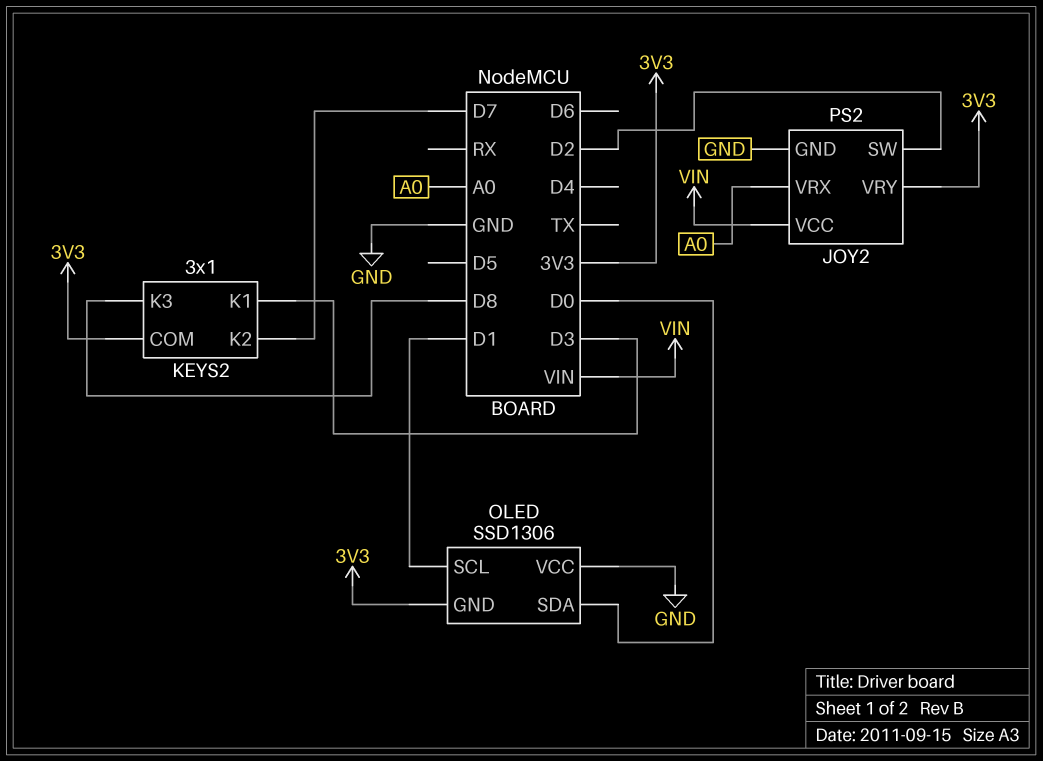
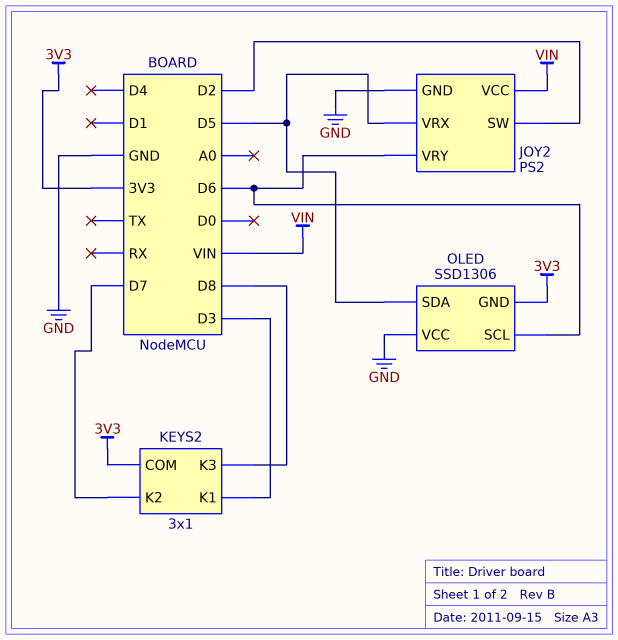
JOY2 pin VRX: A0 -> D5
JOY2 pin VRY: 3V3 -> D6
OLED pin SCL: D1 -> D6
OLED pin SDA: D0 -> D5

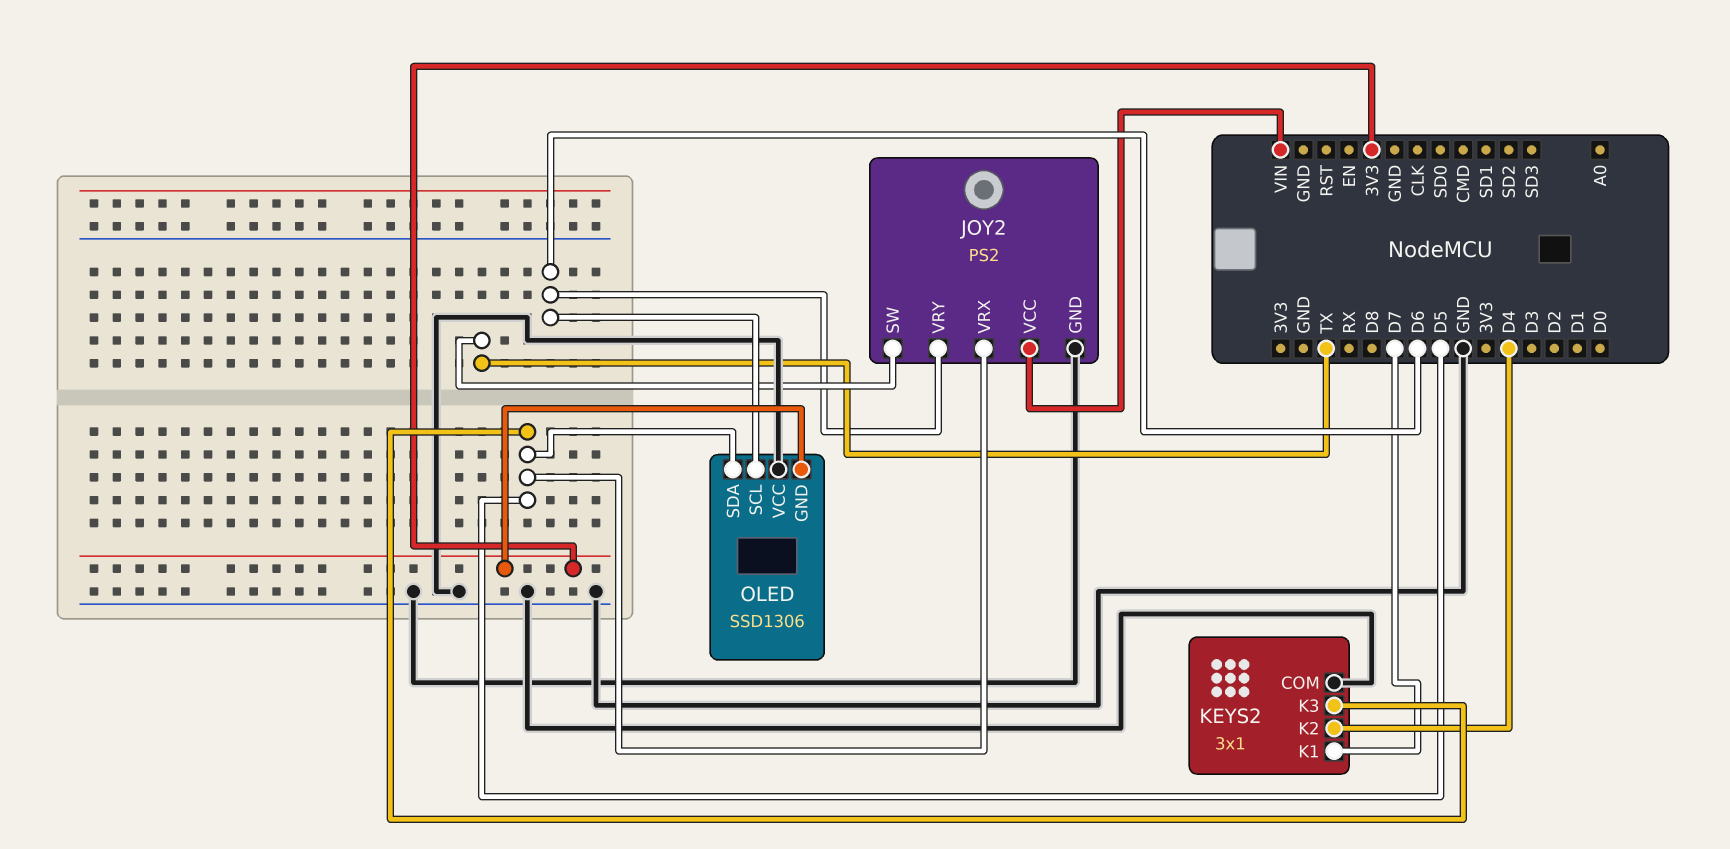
JOY2 pin SW: D2 -> TX
KEYS2 pin COM: 3V3 -> GND
KEYS2 pin K1: D3 -> D7
KEYS2 pin K2: D7 -> D4
KEYS2 pin K3: D8 -> D5

